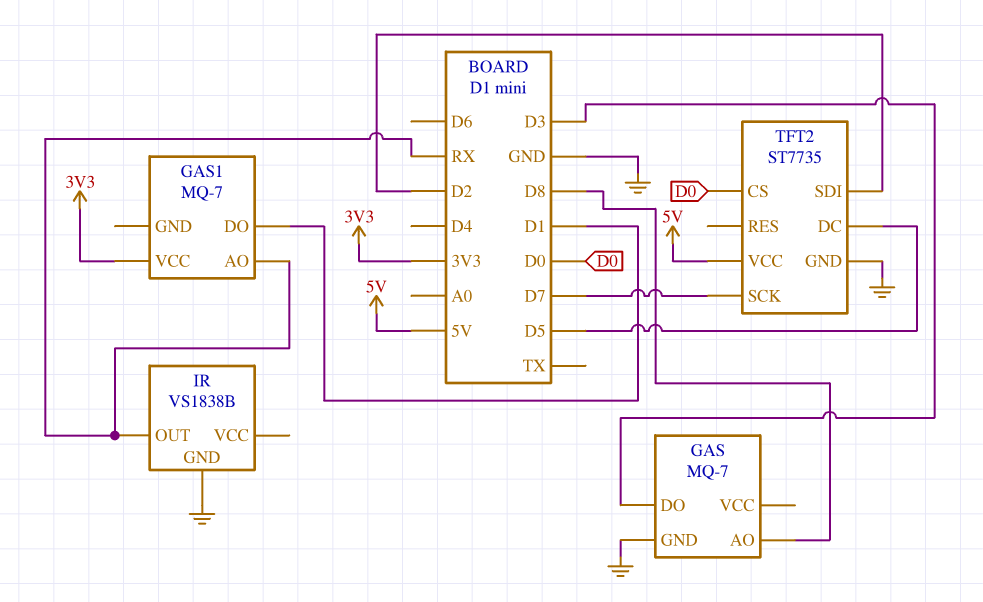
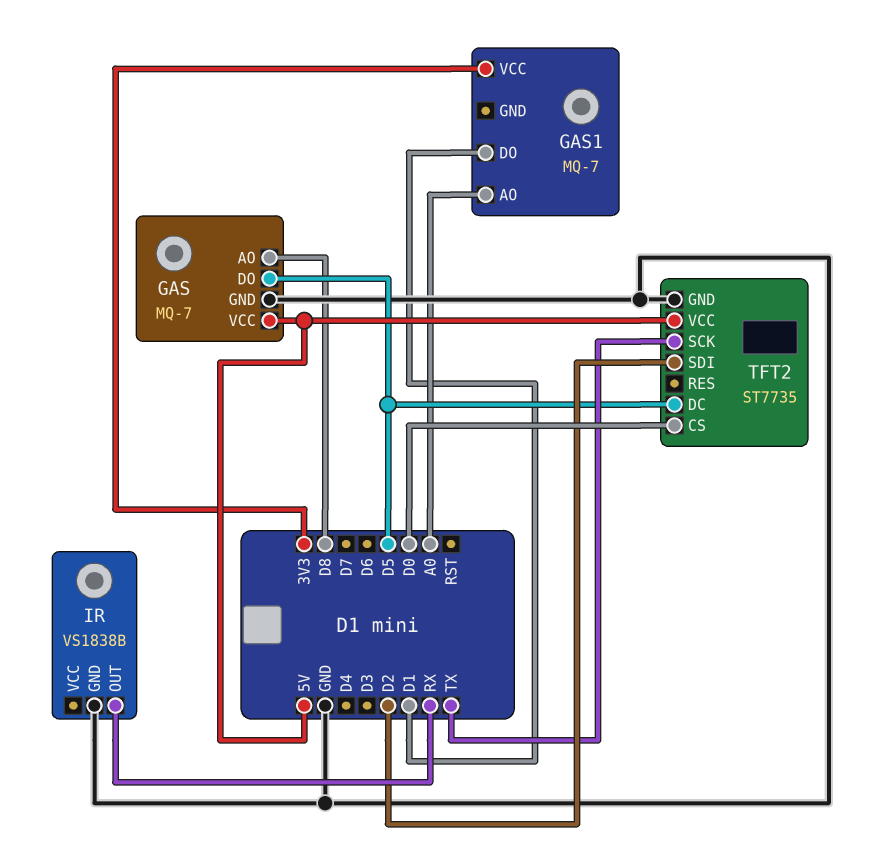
GAS pin DO: D3 -> D5
GAS pin VCC: none -> 5V
GAS1 pin AO: RX -> A0
TFT2 pin SCK: D7 -> TX

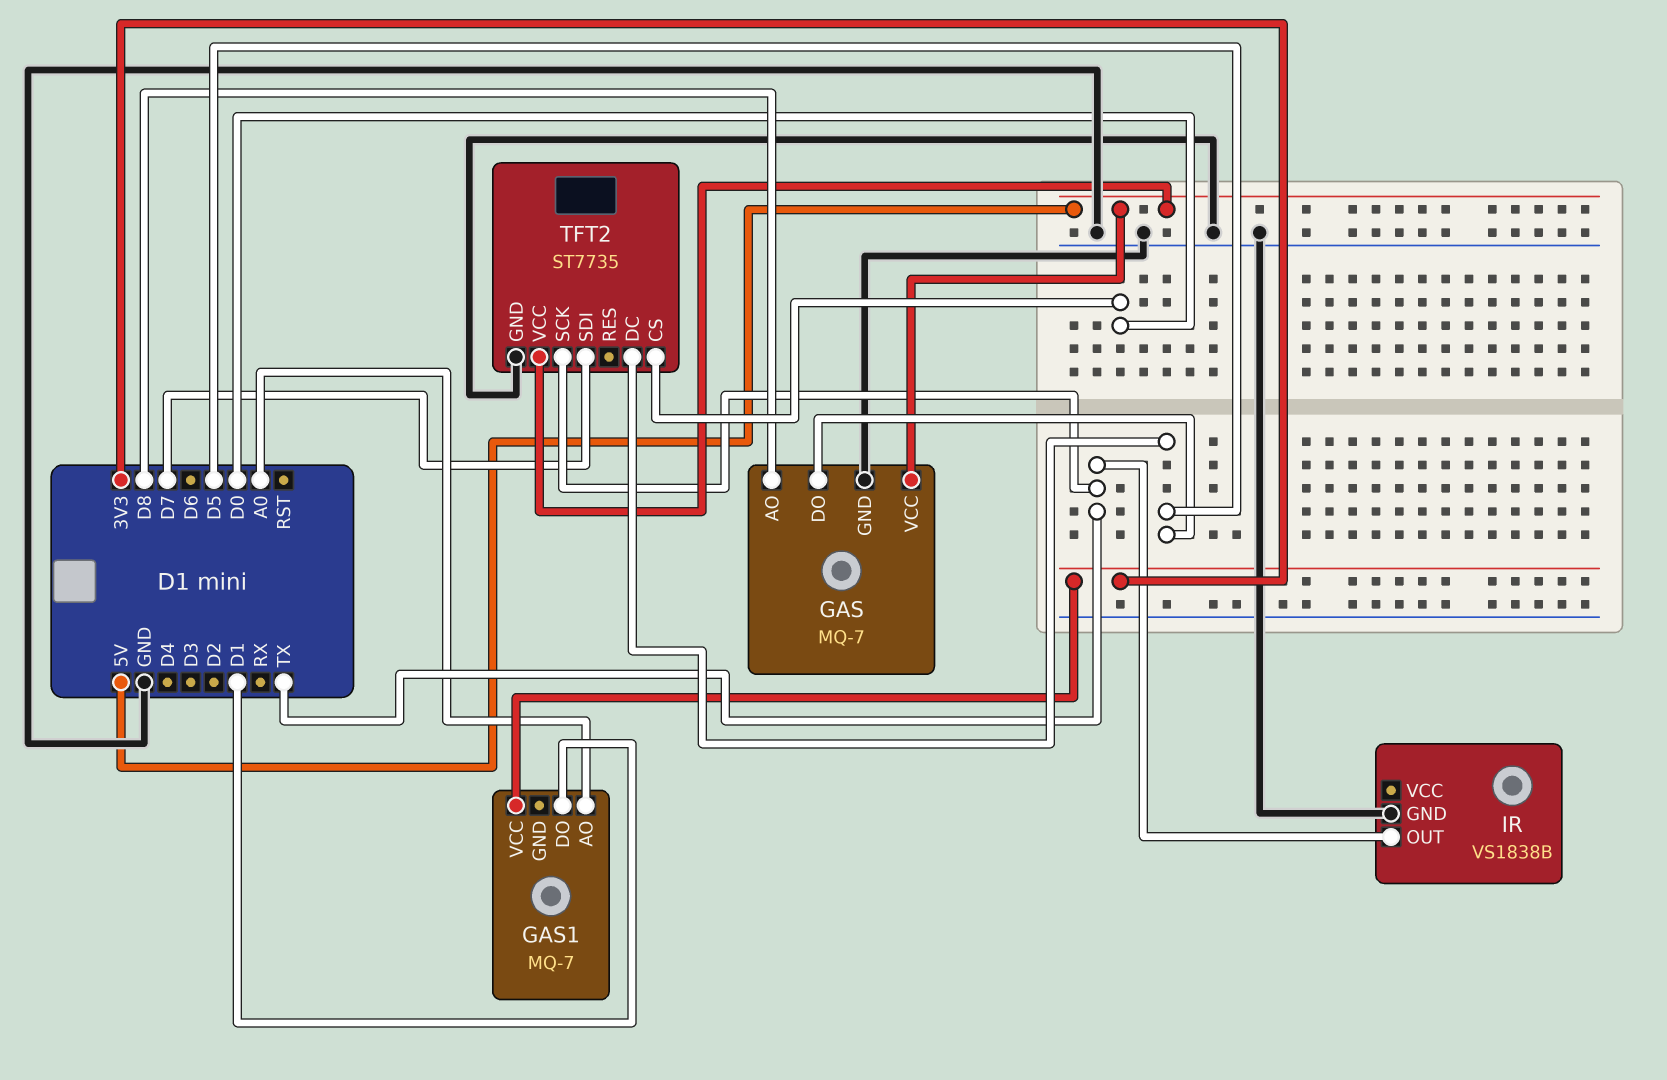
IR pin OUT: RX -> TX
TFT2 pin SDI: D2 -> D7

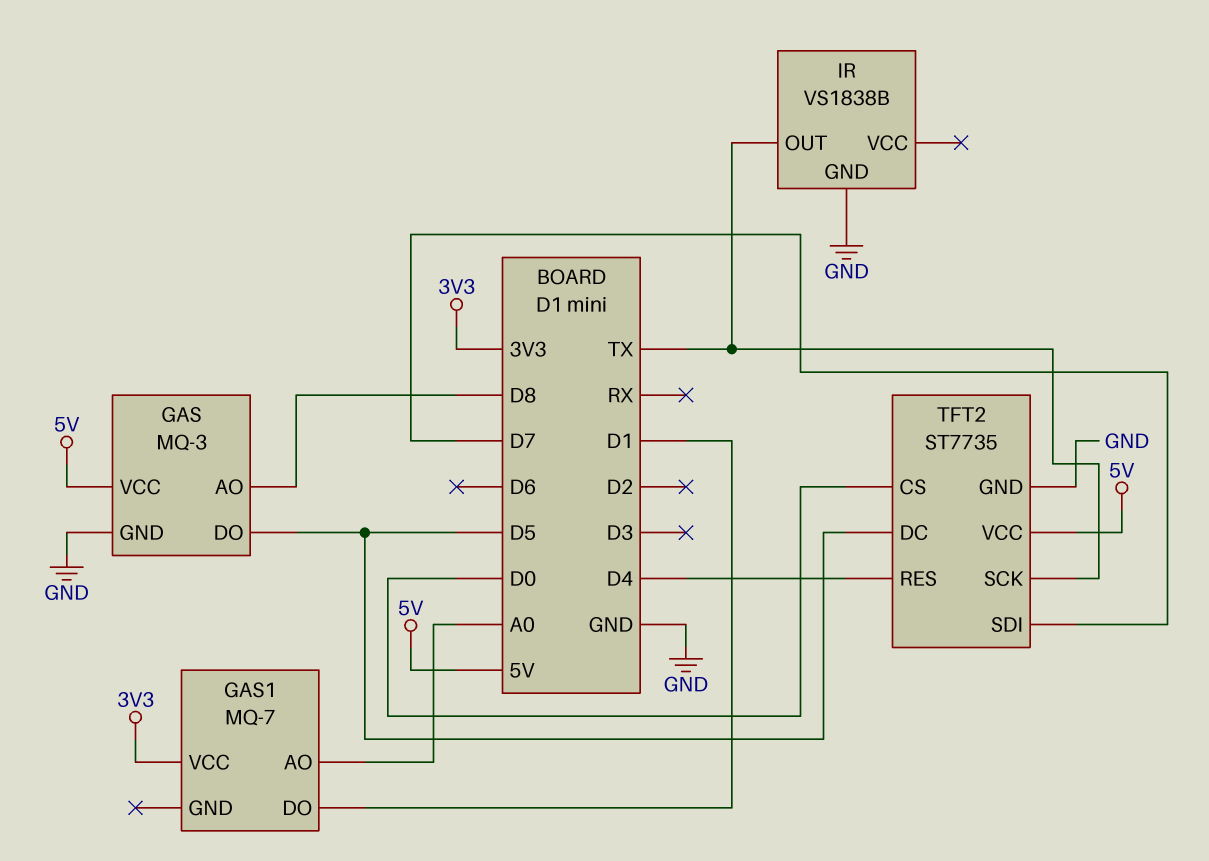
GAS: MQ-7 -> MQ-3
TFT2 pin RES: none -> D4

